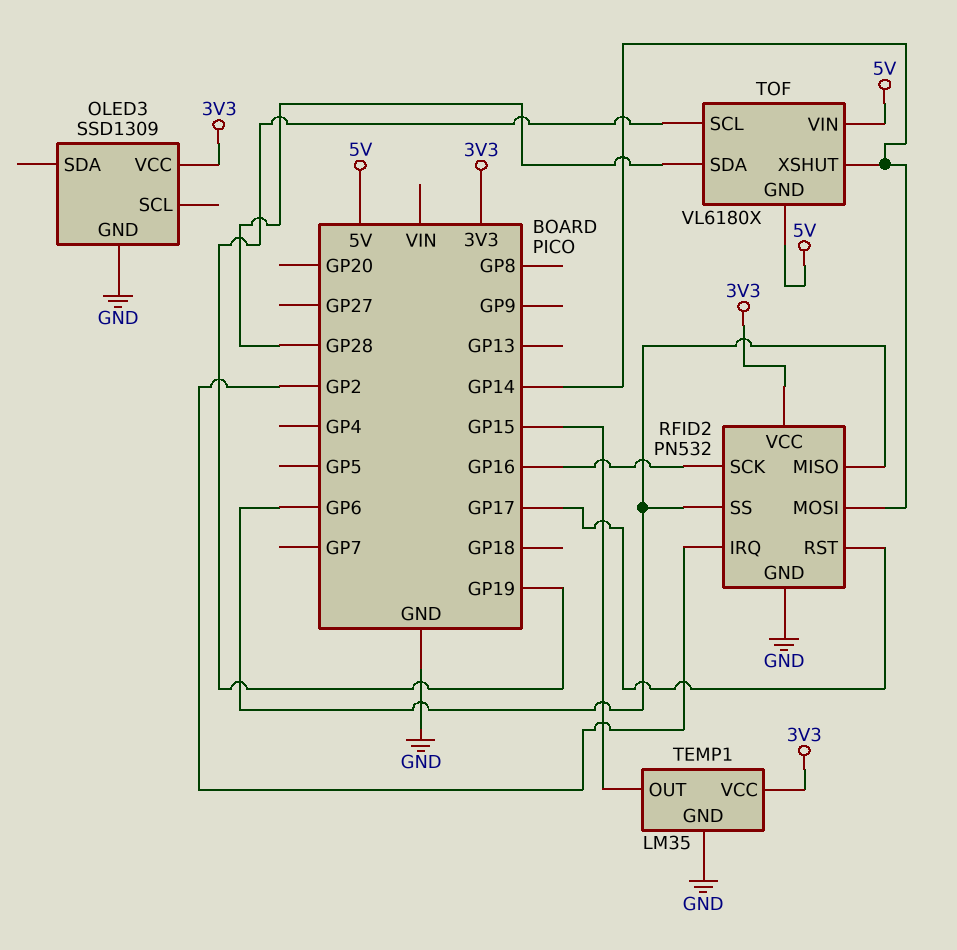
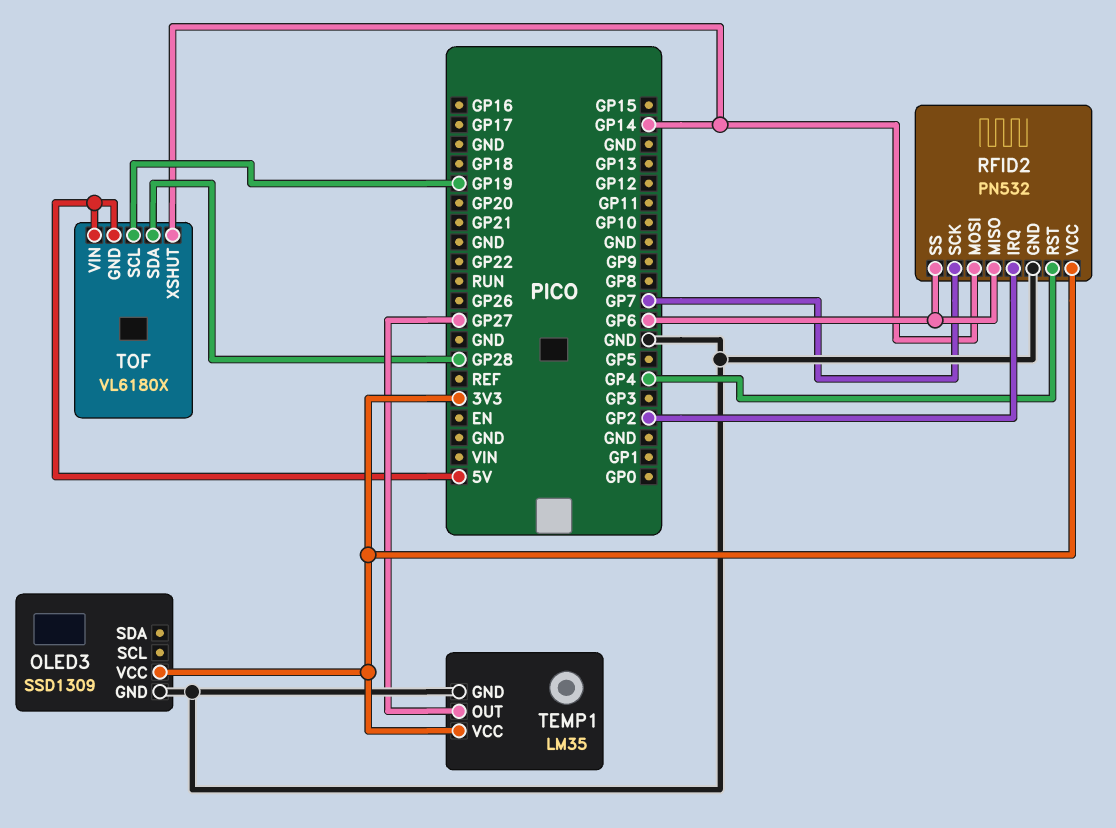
RFID2 pin RST: GP17 -> GP4
RFID2 pin SCK: GP16 -> GP7
TEMP1 pin OUT: GP15 -> GP27

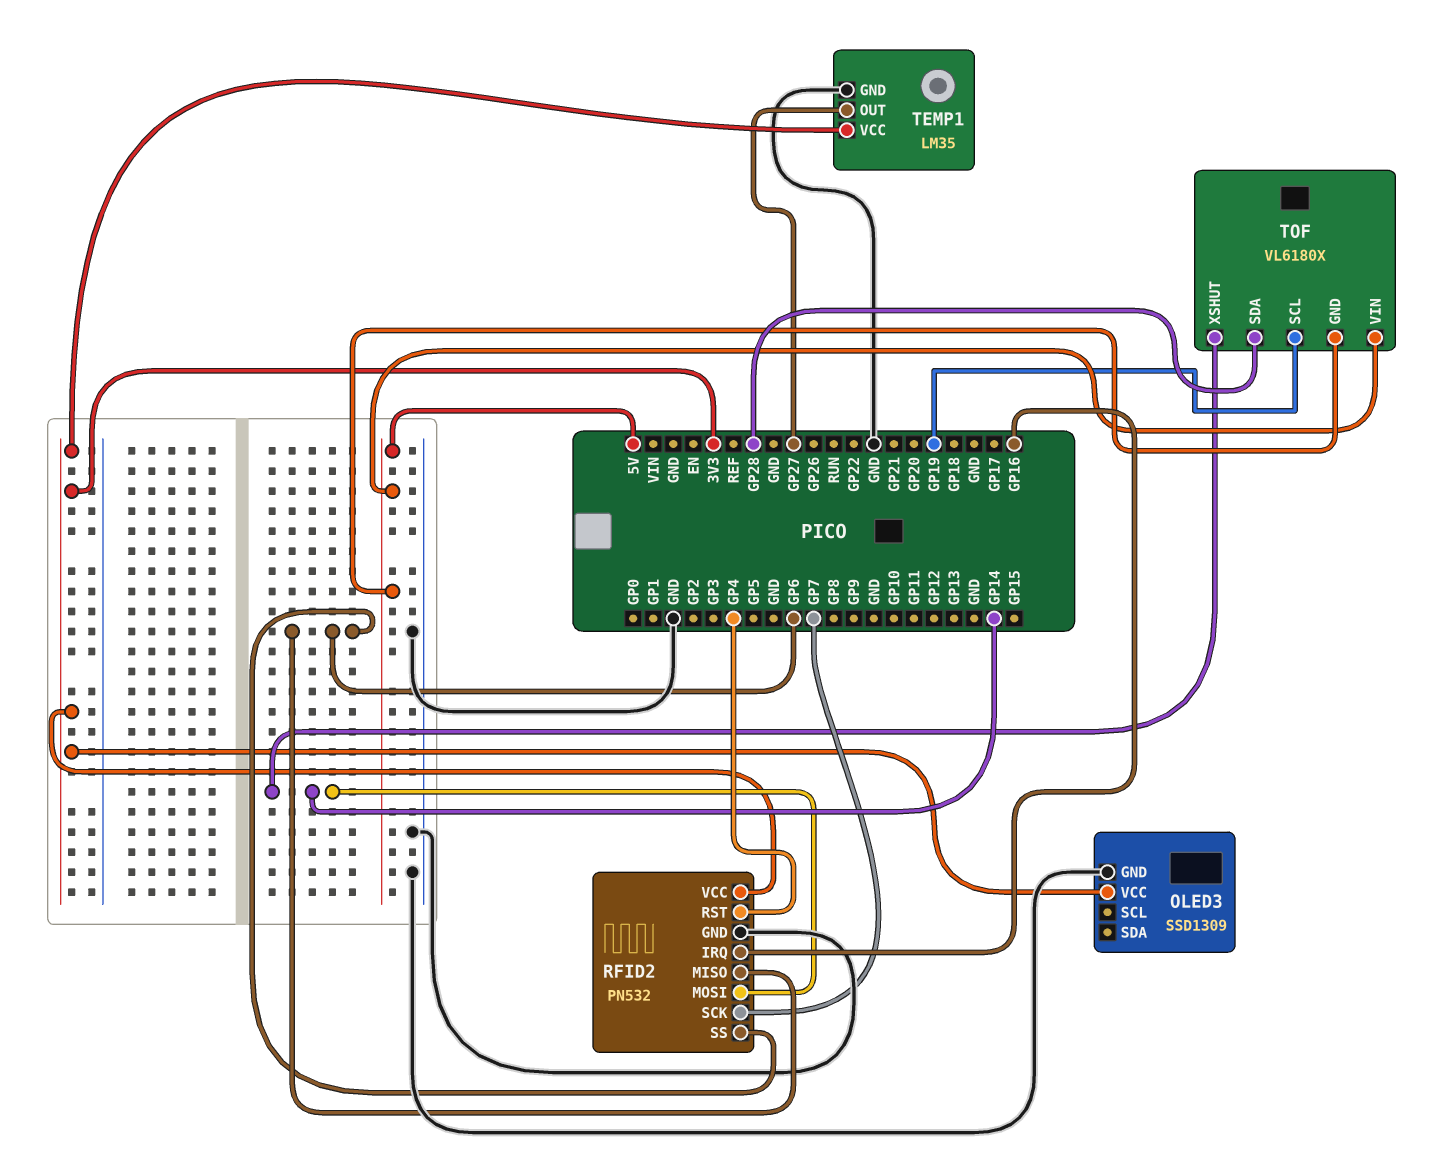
RFID2 pin IRQ: GP2 -> GP16

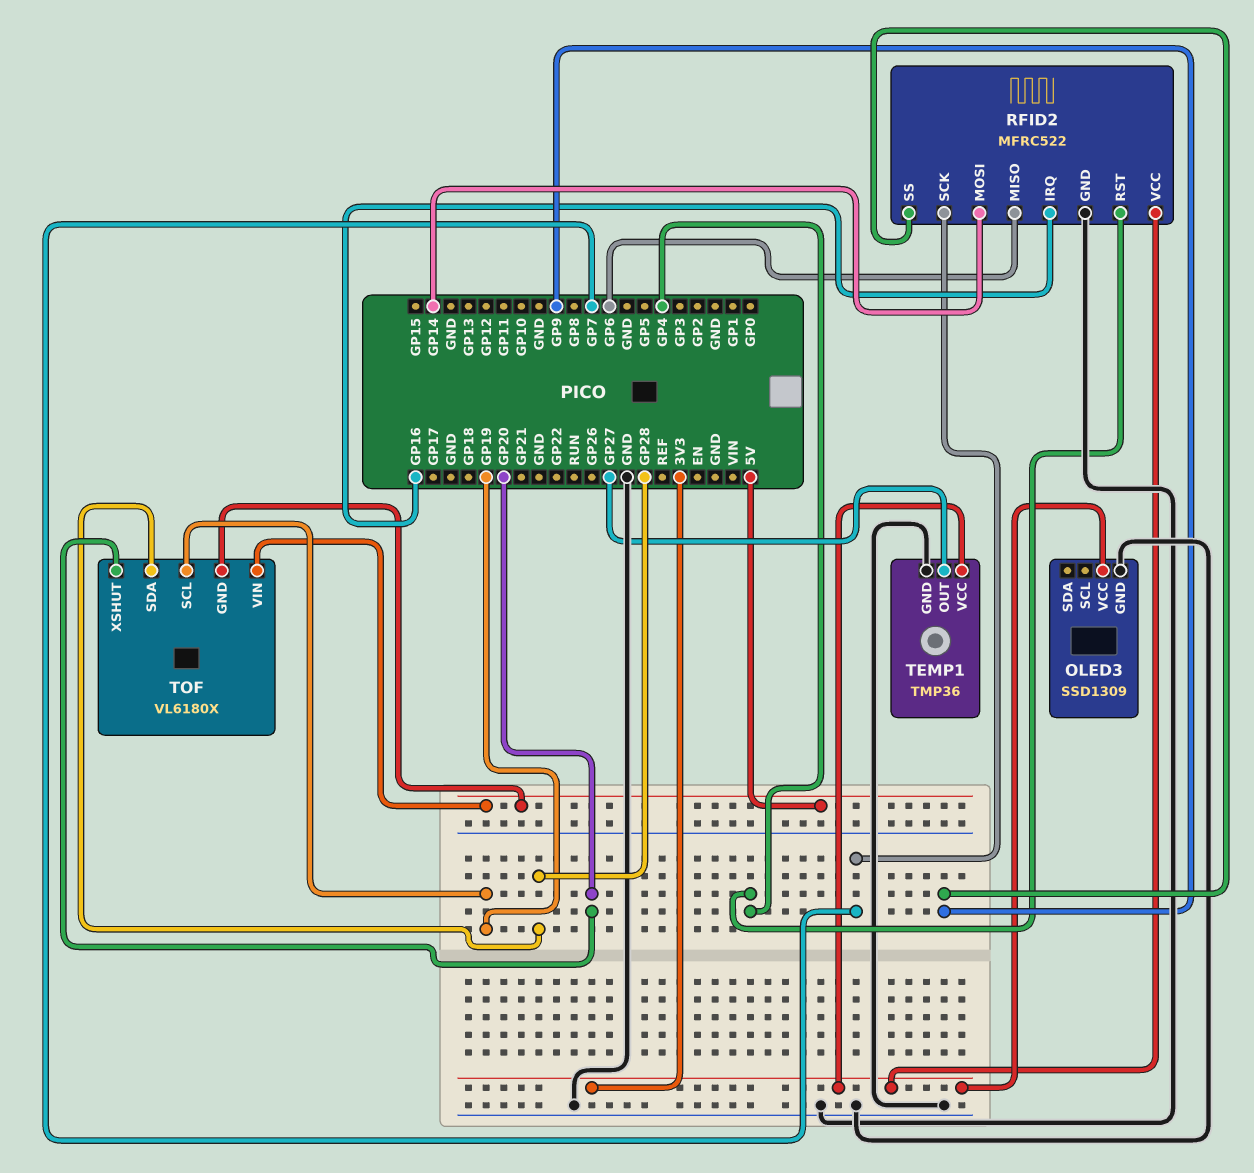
RFID2: PN532 -> MFRC522
RFID2 pin SS: GP6 -> GP9
TEMP1: LM35 -> TMP36
TOF pin XSHUT: GP14 -> GP20

